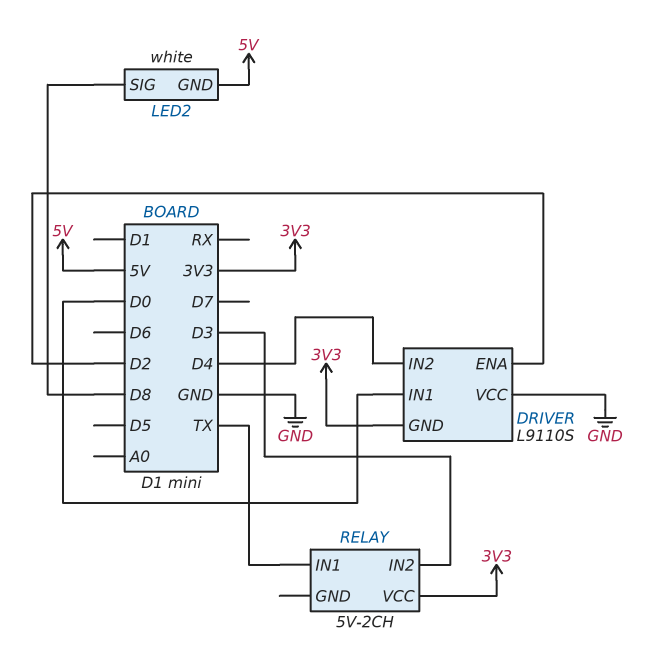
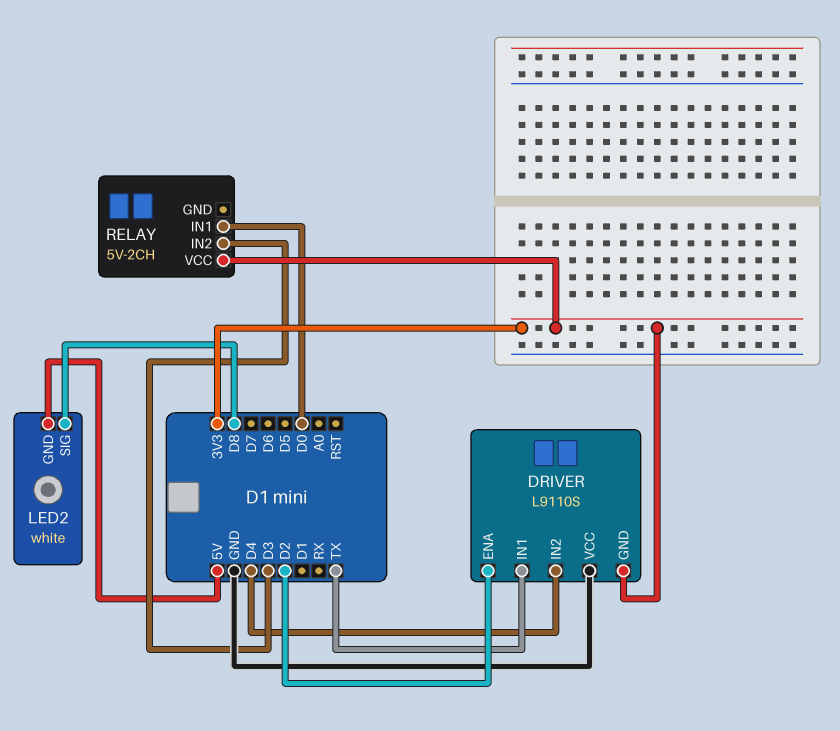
DRIVER pin IN1: D0 -> TX
RELAY pin IN1: TX -> D0

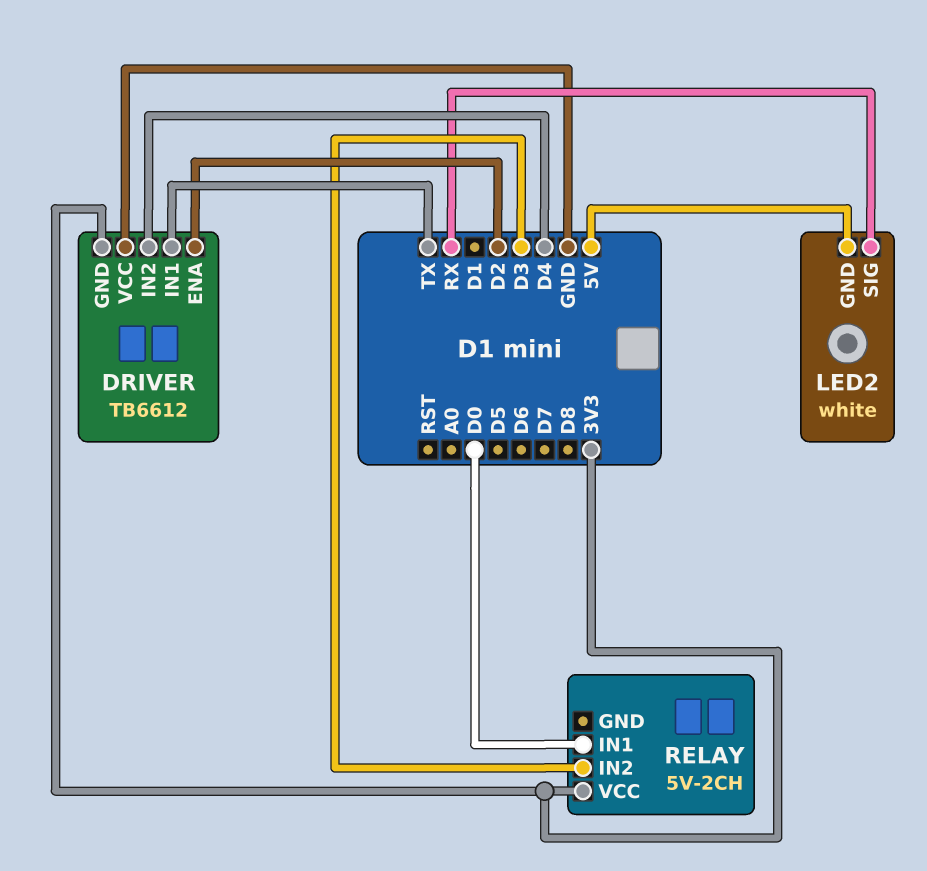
DRIVER: L9110S -> TB6612
LED2 pin SIG: D8 -> RX

